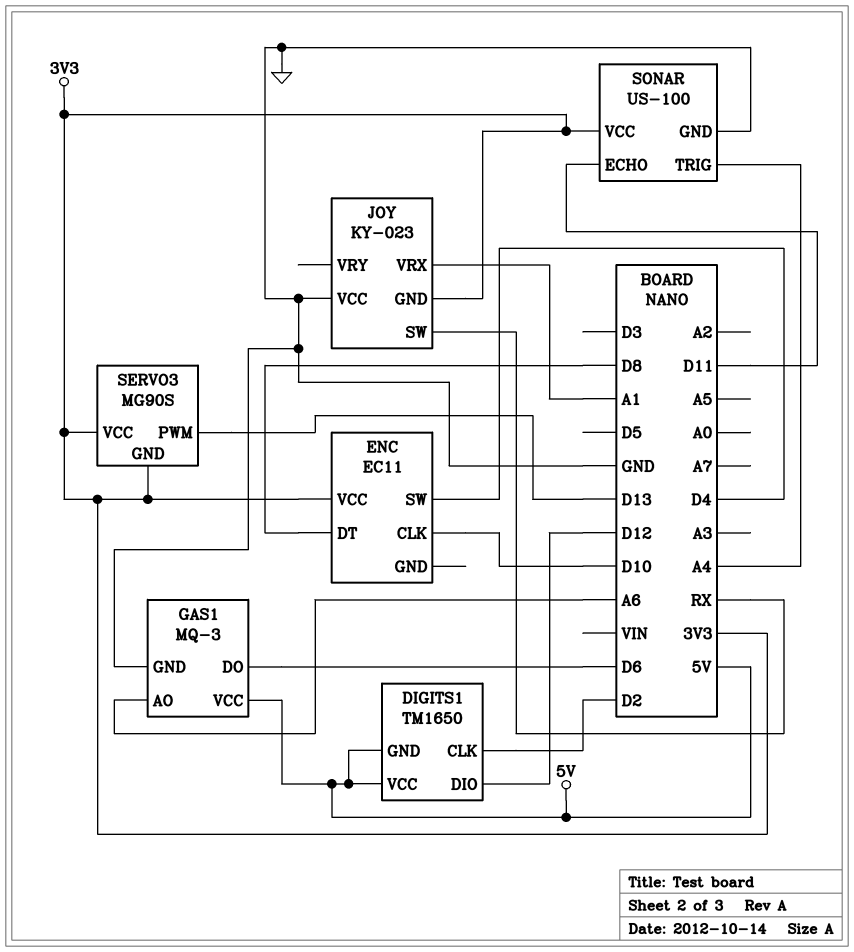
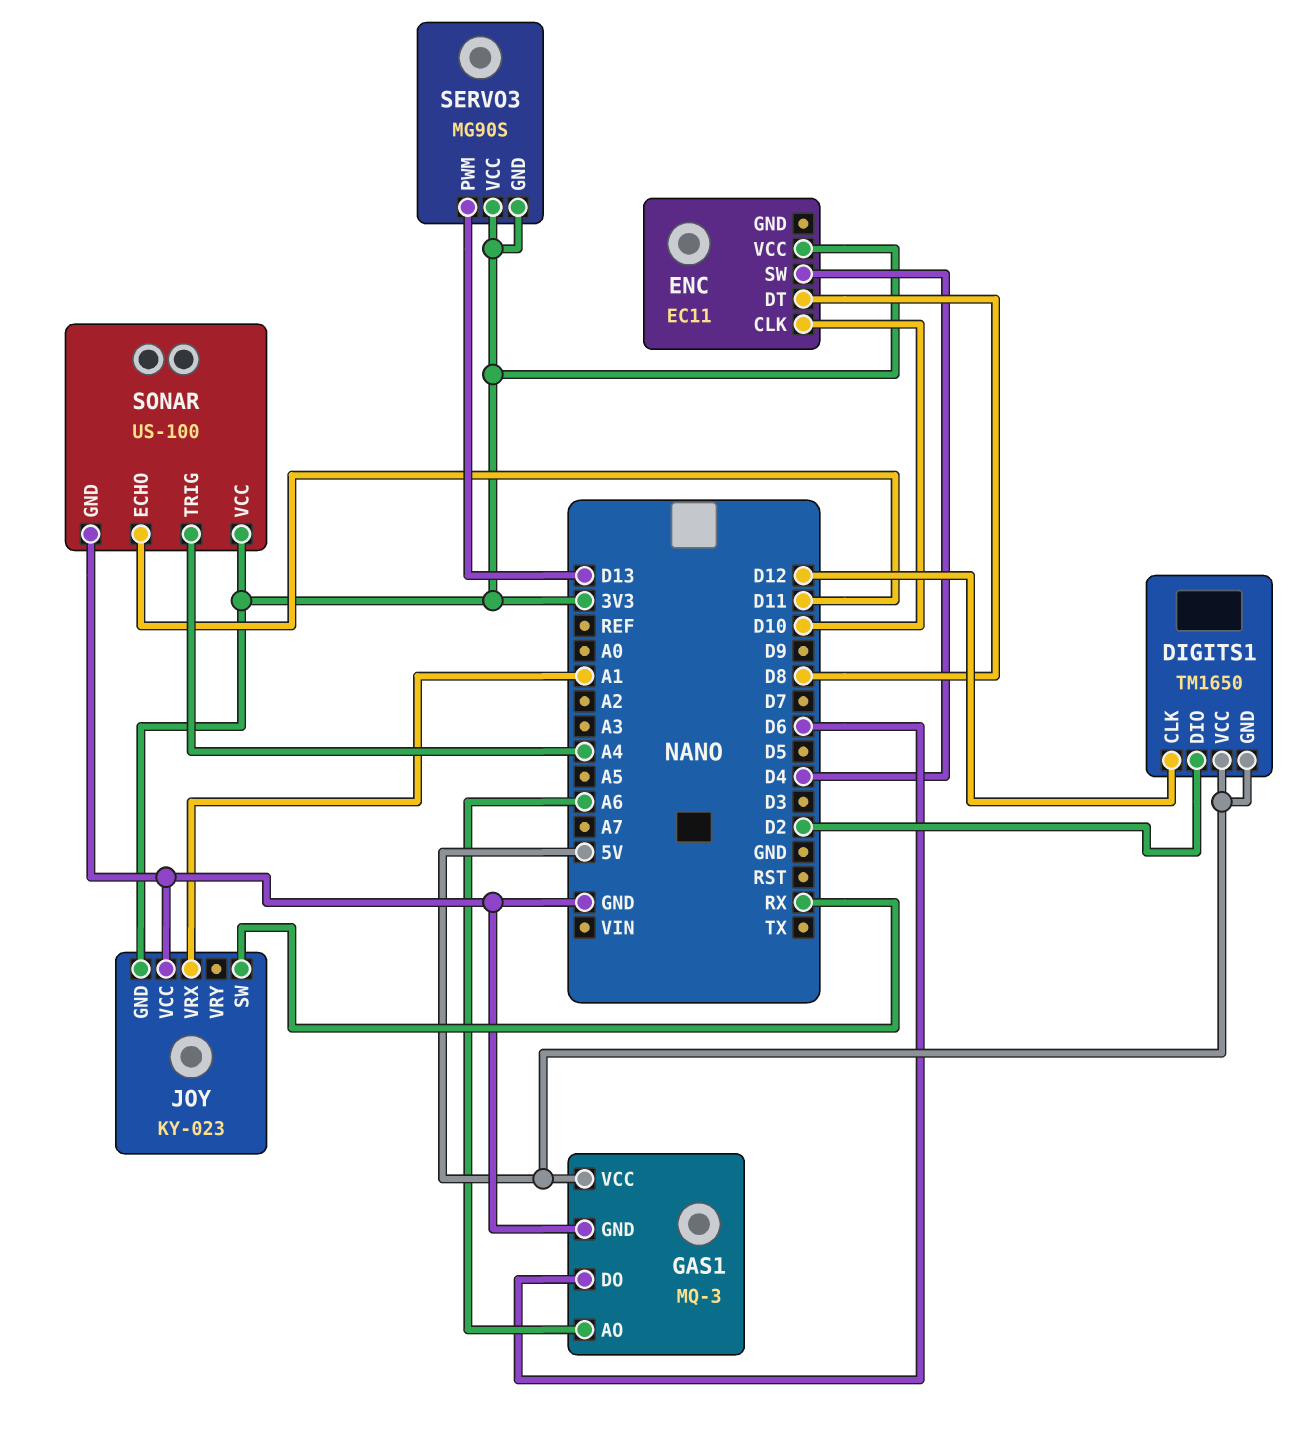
DIGITS1 pin CLK: D2 -> D12
DIGITS1 pin DIO: D12 -> D2

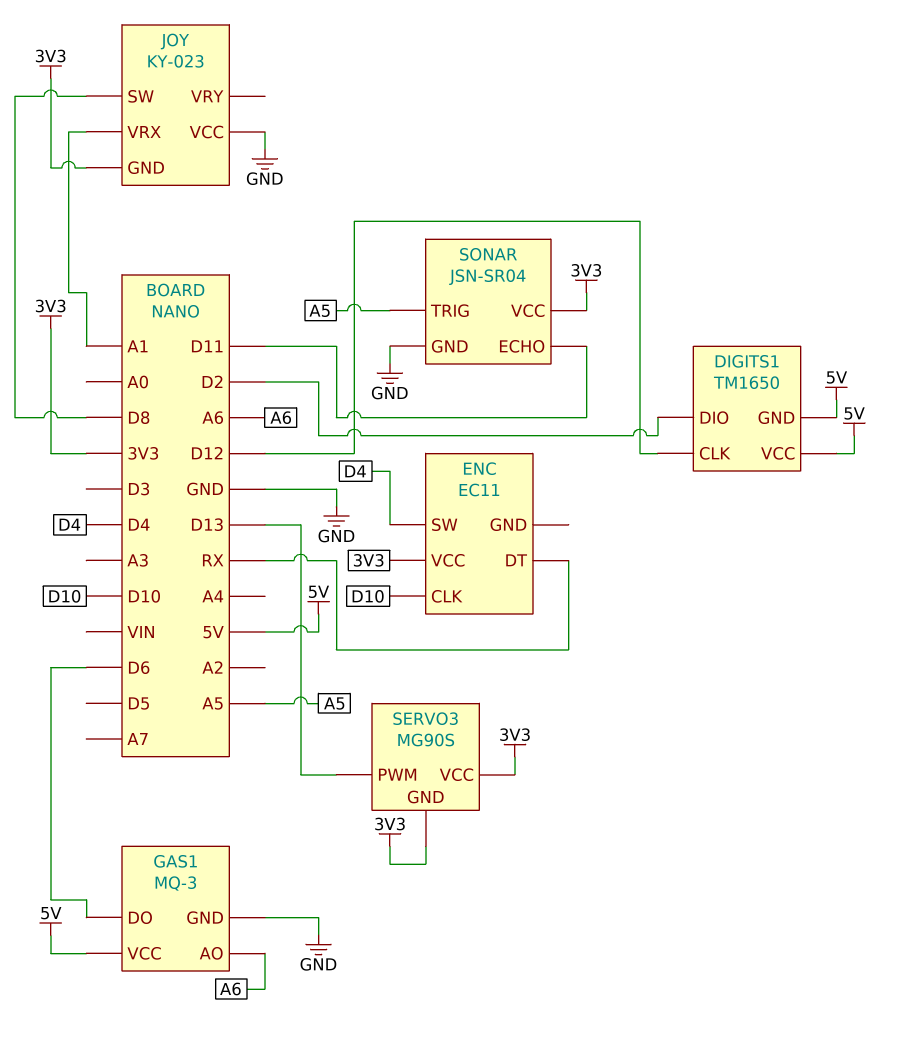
ENC pin DT: D8 -> RX
JOY pin SW: RX -> D8
SONAR: US-100 -> JSN-SR04
SONAR pin TRIG: A4 -> A5

